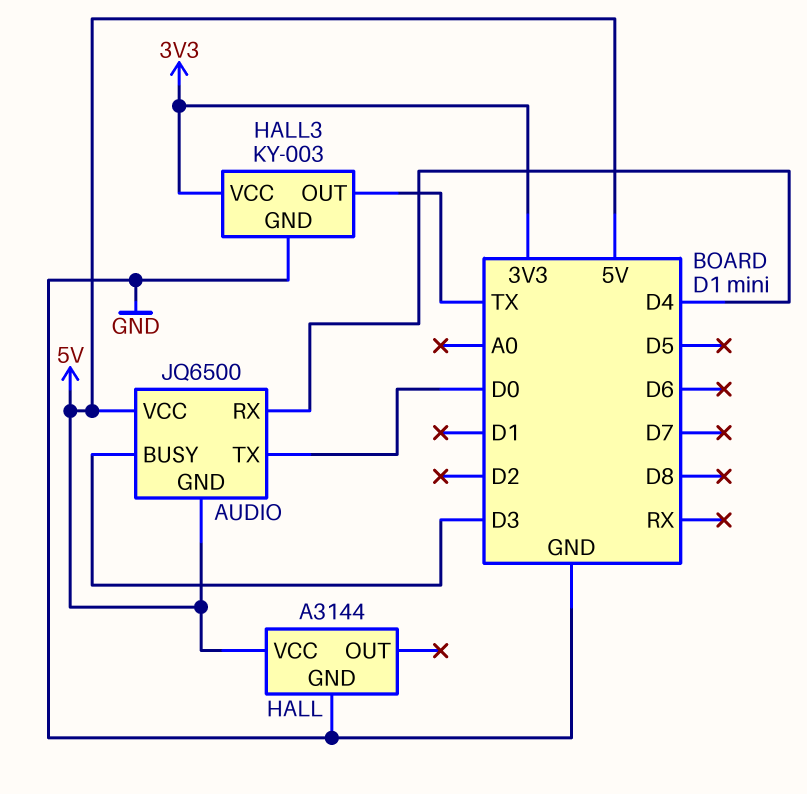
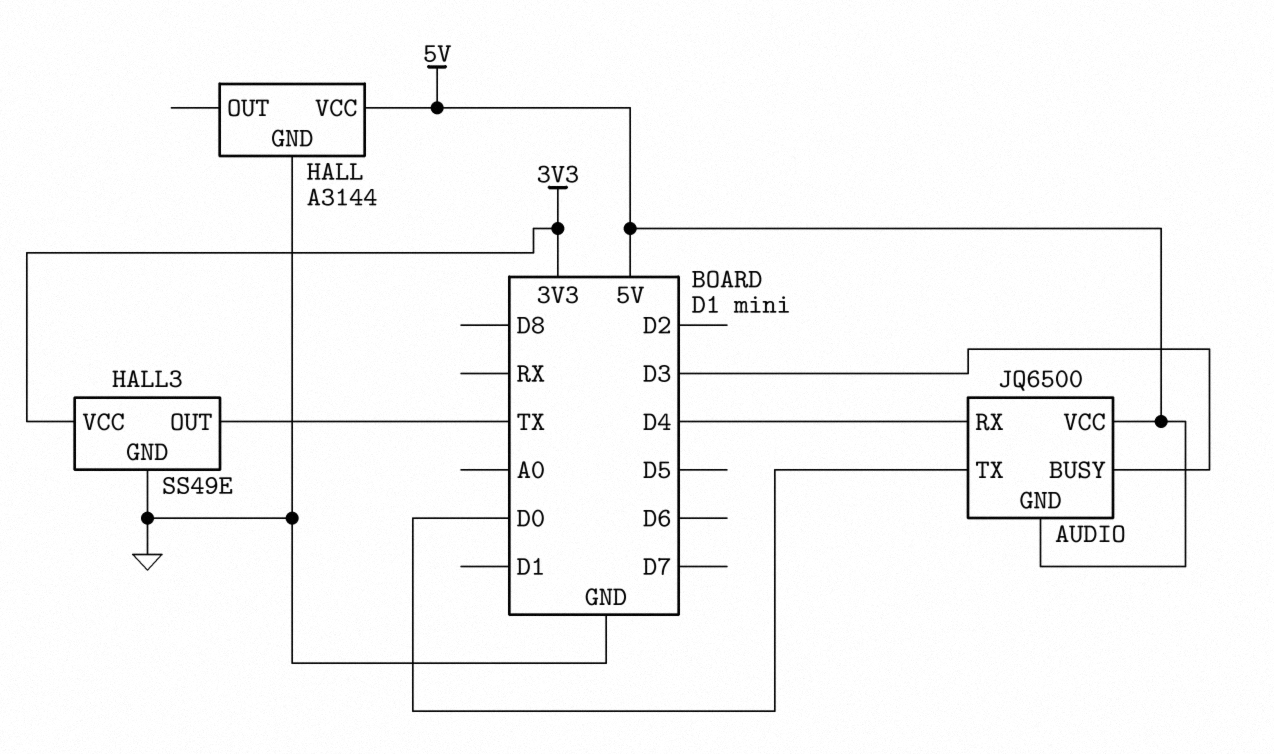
HALL3: KY-003 -> SS49E

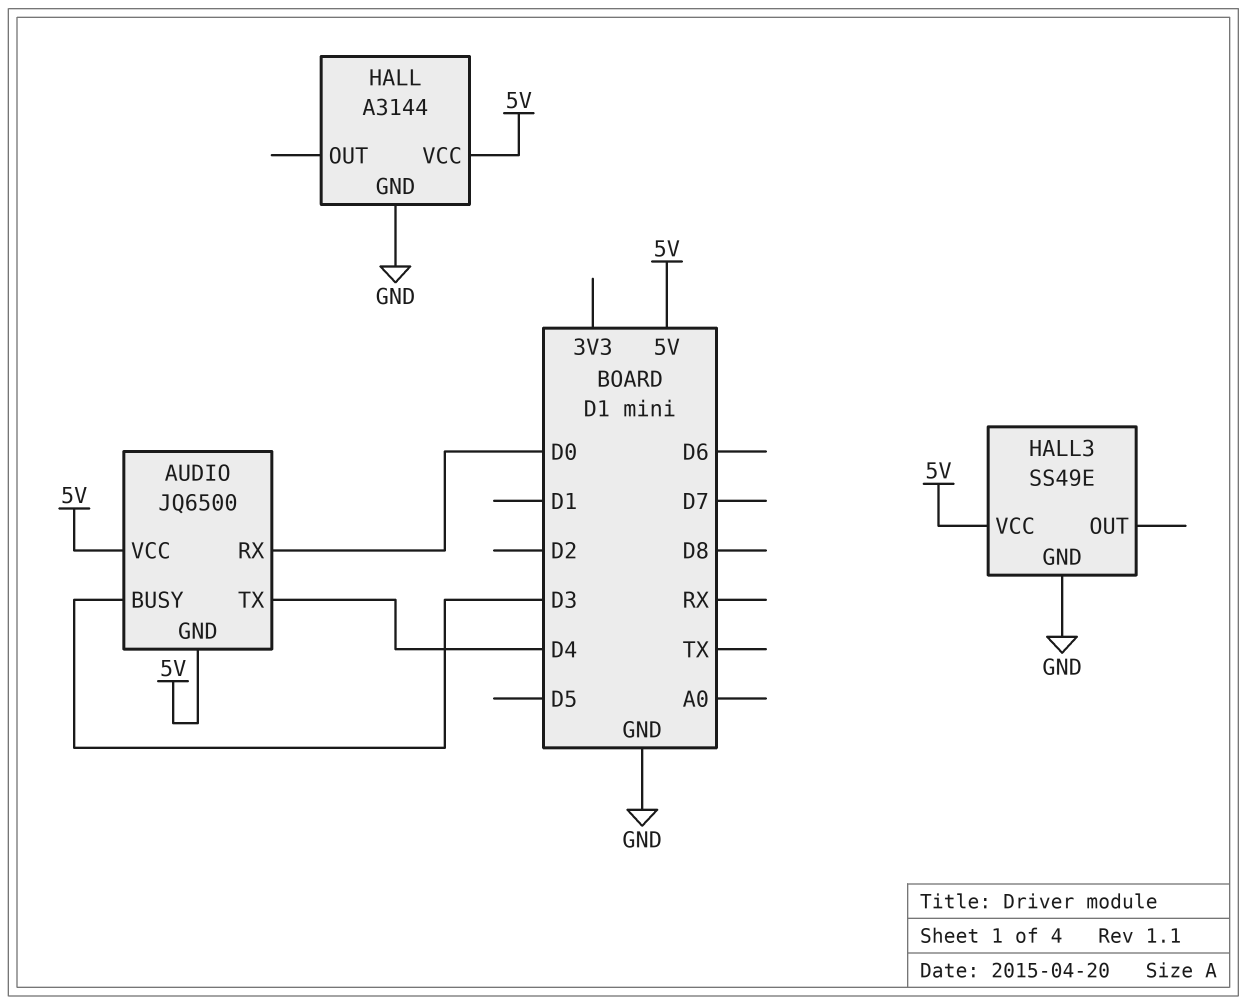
AUDIO pin RX: D4 -> D0
AUDIO pin TX: D0 -> D4
HALL3 pin OUT: TX -> none
HALL3 pin VCC: 3V3 -> 5V

